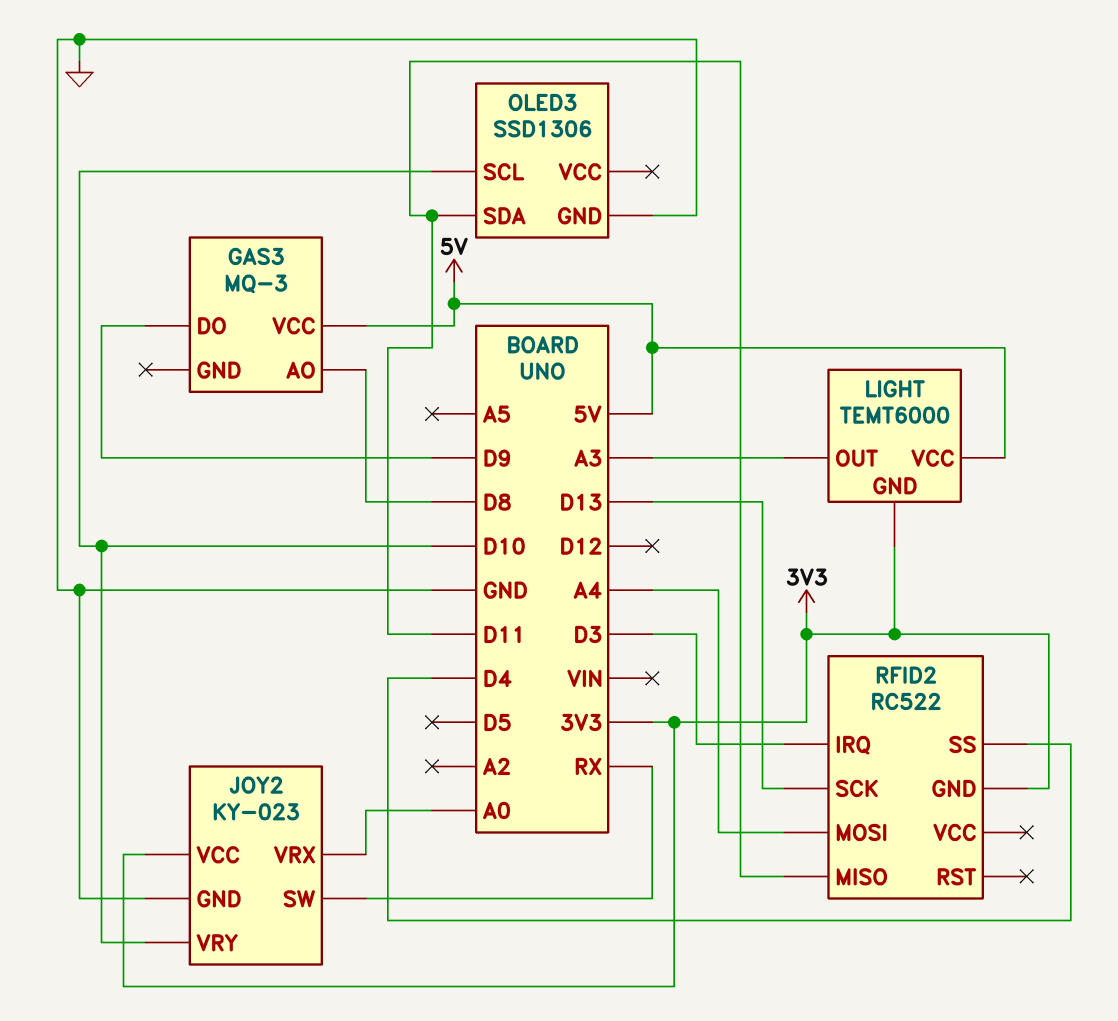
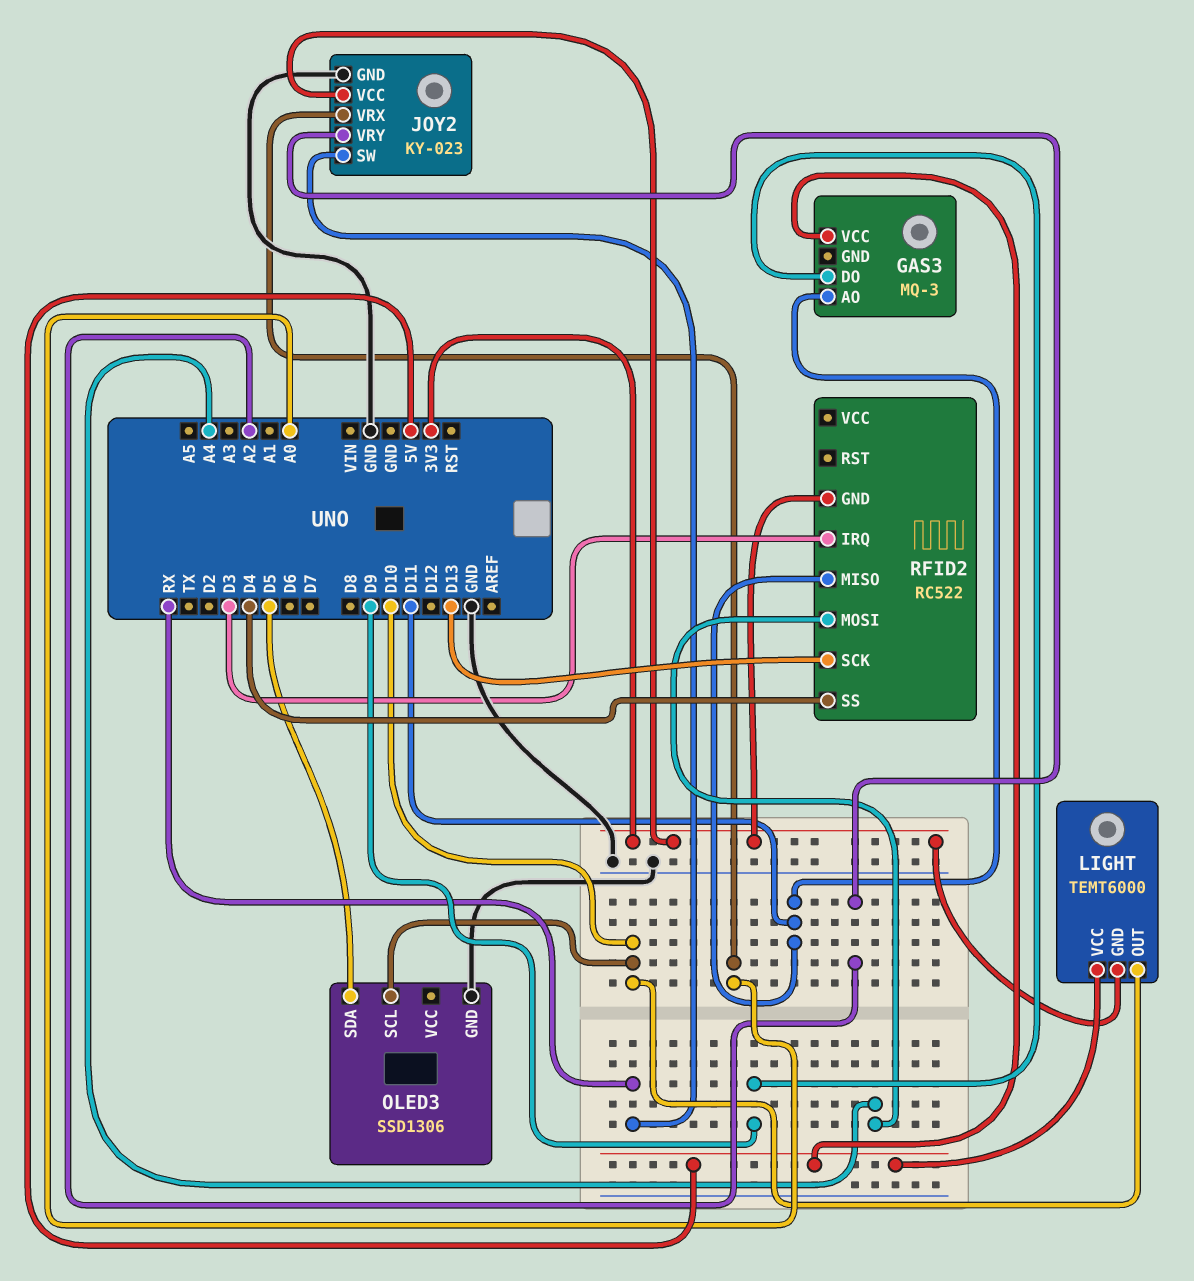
GAS3 pin AO: D8 -> D11
JOY2 pin VRY: D10 -> A2
LIGHT pin OUT: A3 -> D10
OLED3 pin SDA: D11 -> D5

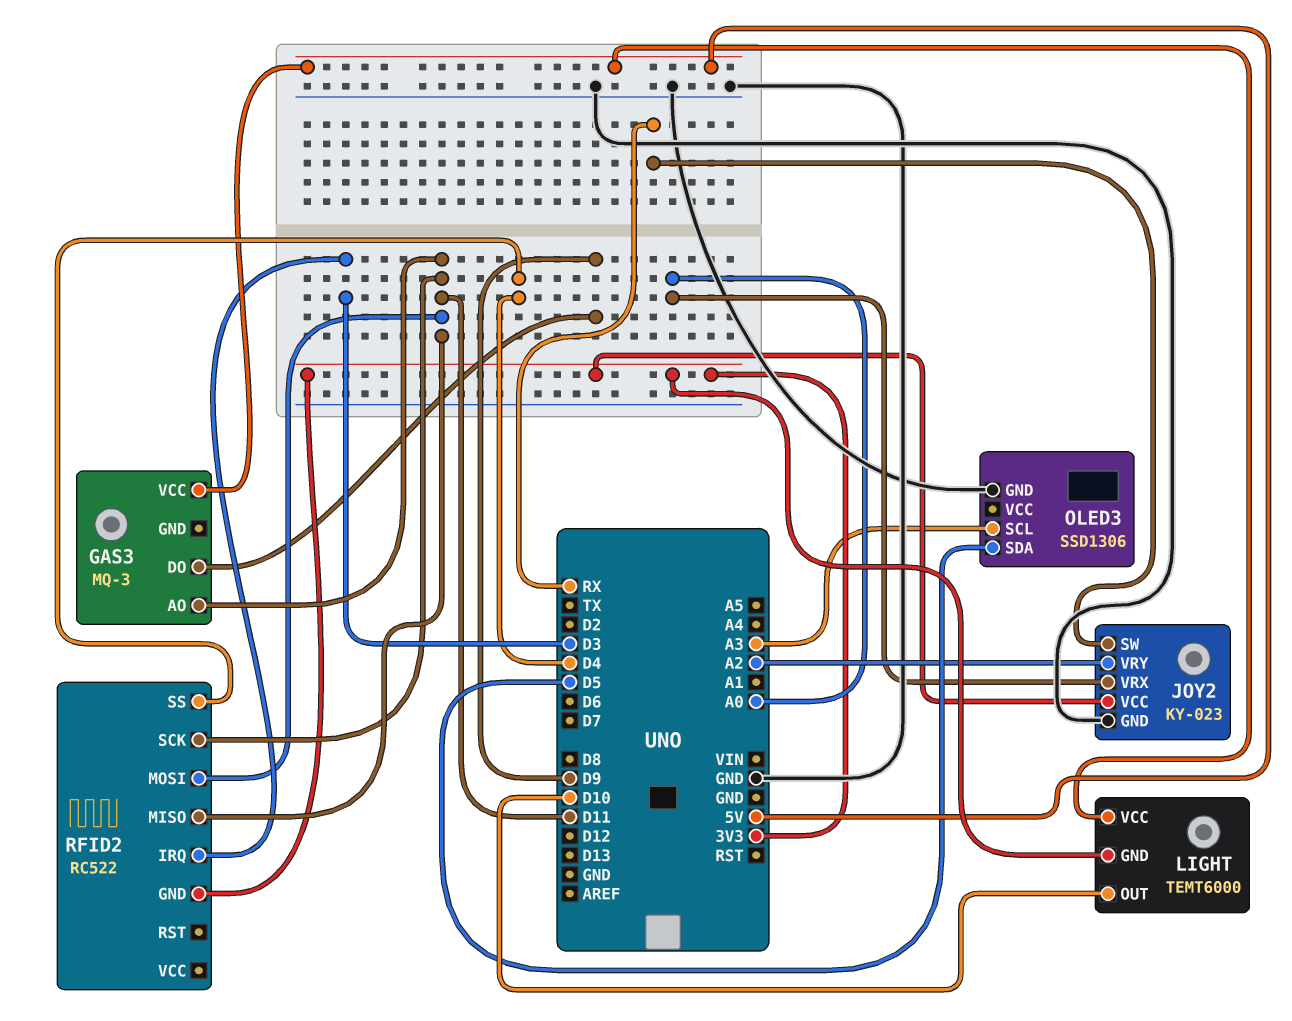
OLED3 pin SCL: D10 -> A3
RFID2 pin MOSI: A4 -> D11
RFID2 pin SCK: D13 -> D11

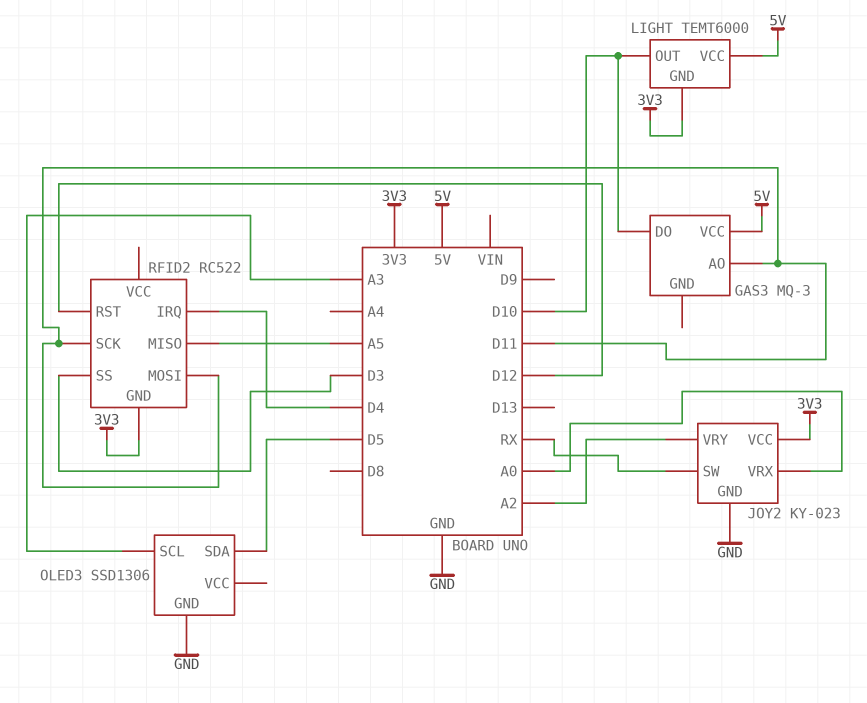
GAS3 pin DO: D9 -> D10
RFID2 pin IRQ: D3 -> D4
RFID2 pin MISO: D11 -> A5
RFID2 pin RST: none -> D12
RFID2 pin SS: D4 -> D3

